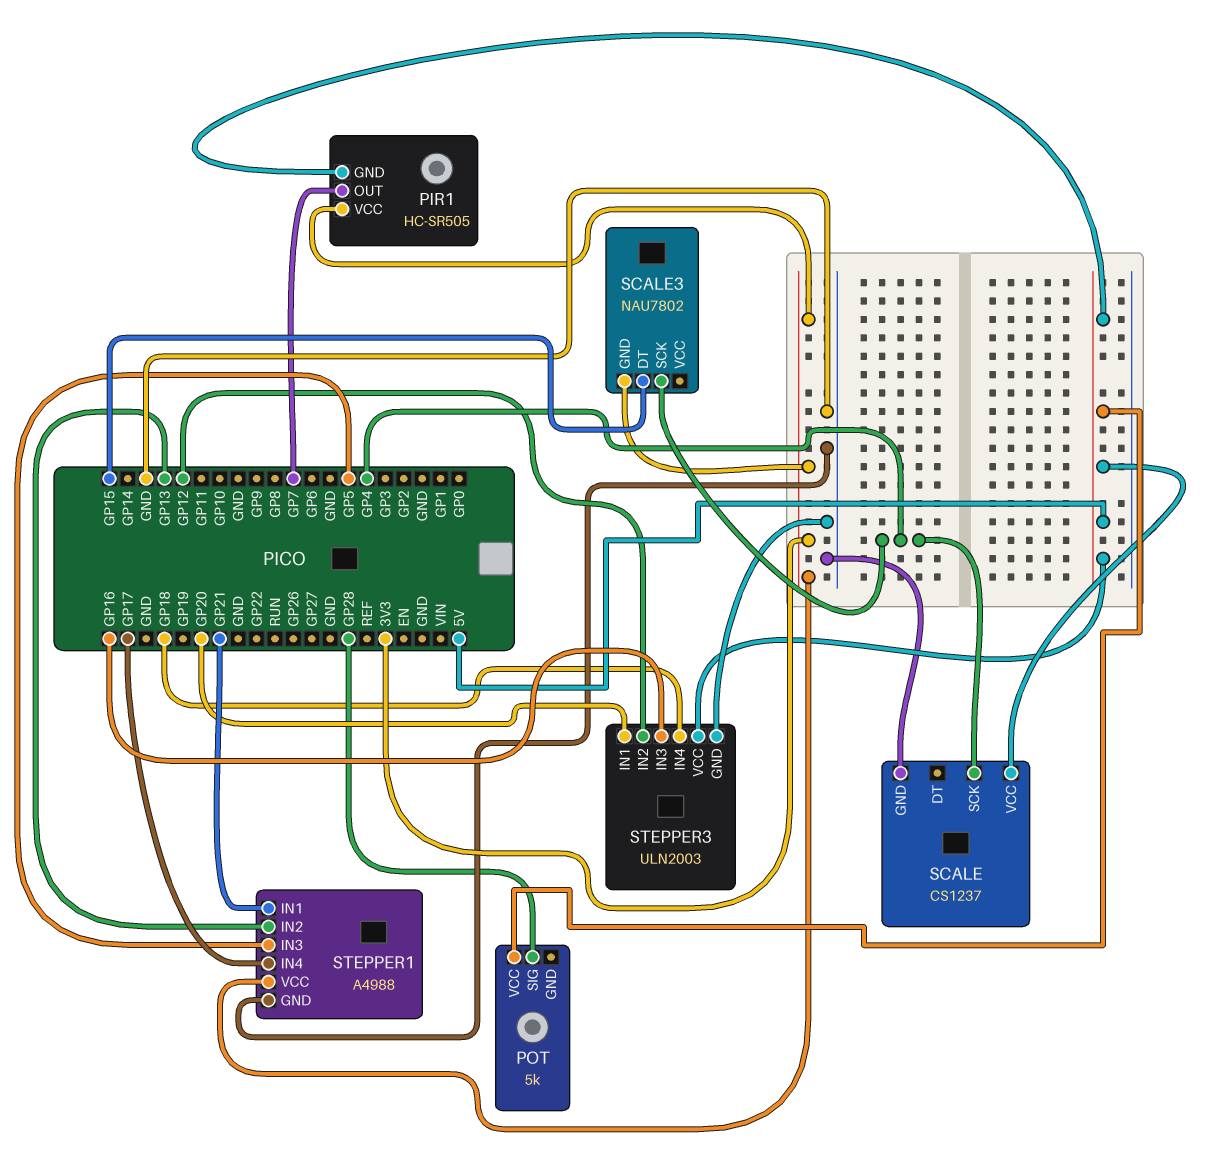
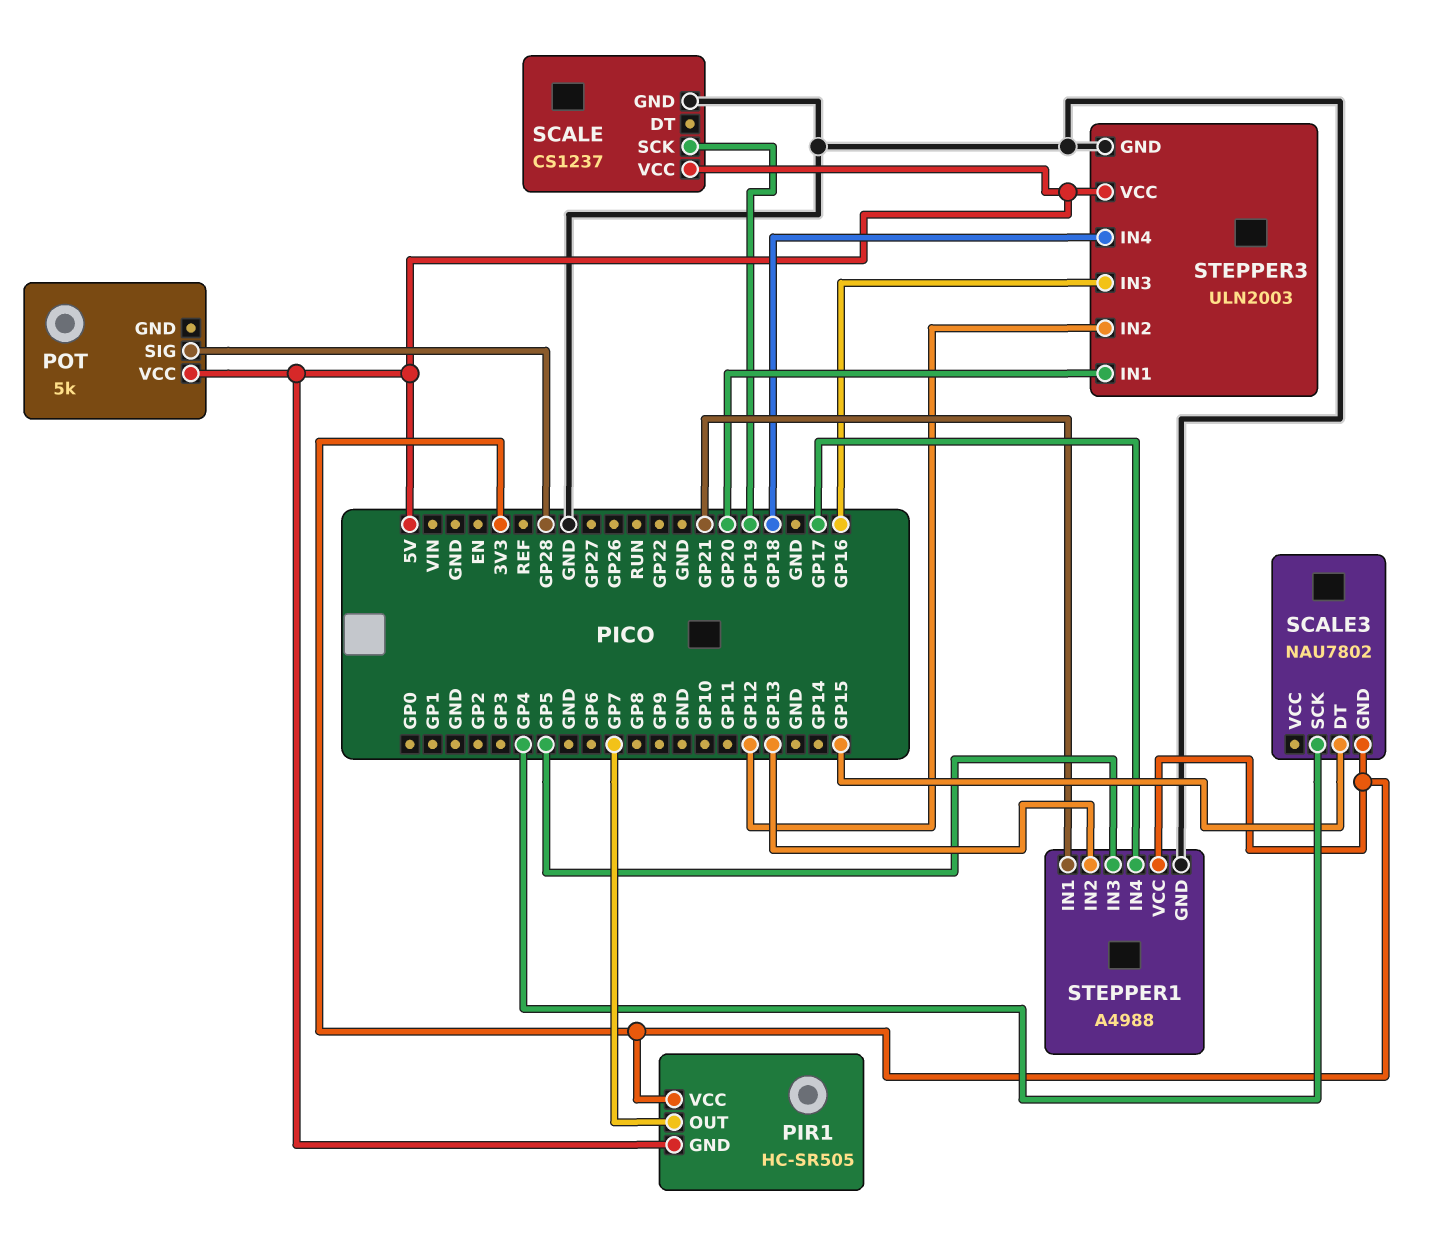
SCALE pin SCK: GP4 -> GP19

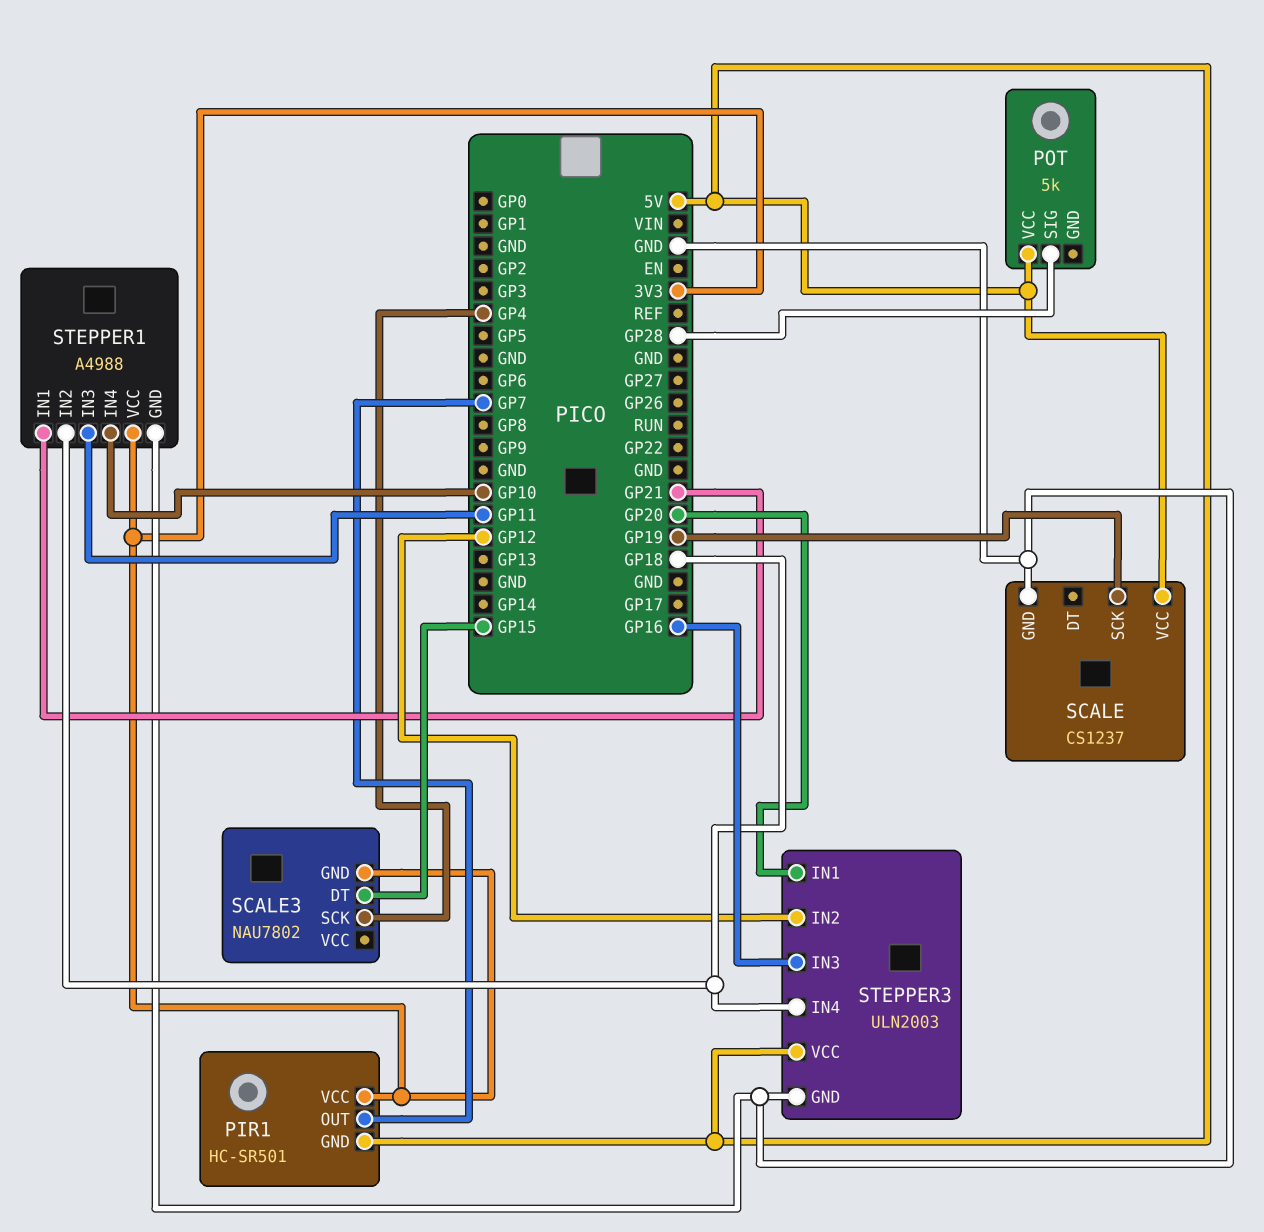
PIR1: HC-SR505 -> HC-SR501
STEPPER1 pin IN2: GP13 -> GP18
STEPPER1 pin IN3: GP5 -> GP11
STEPPER1 pin IN4: GP17 -> GP10

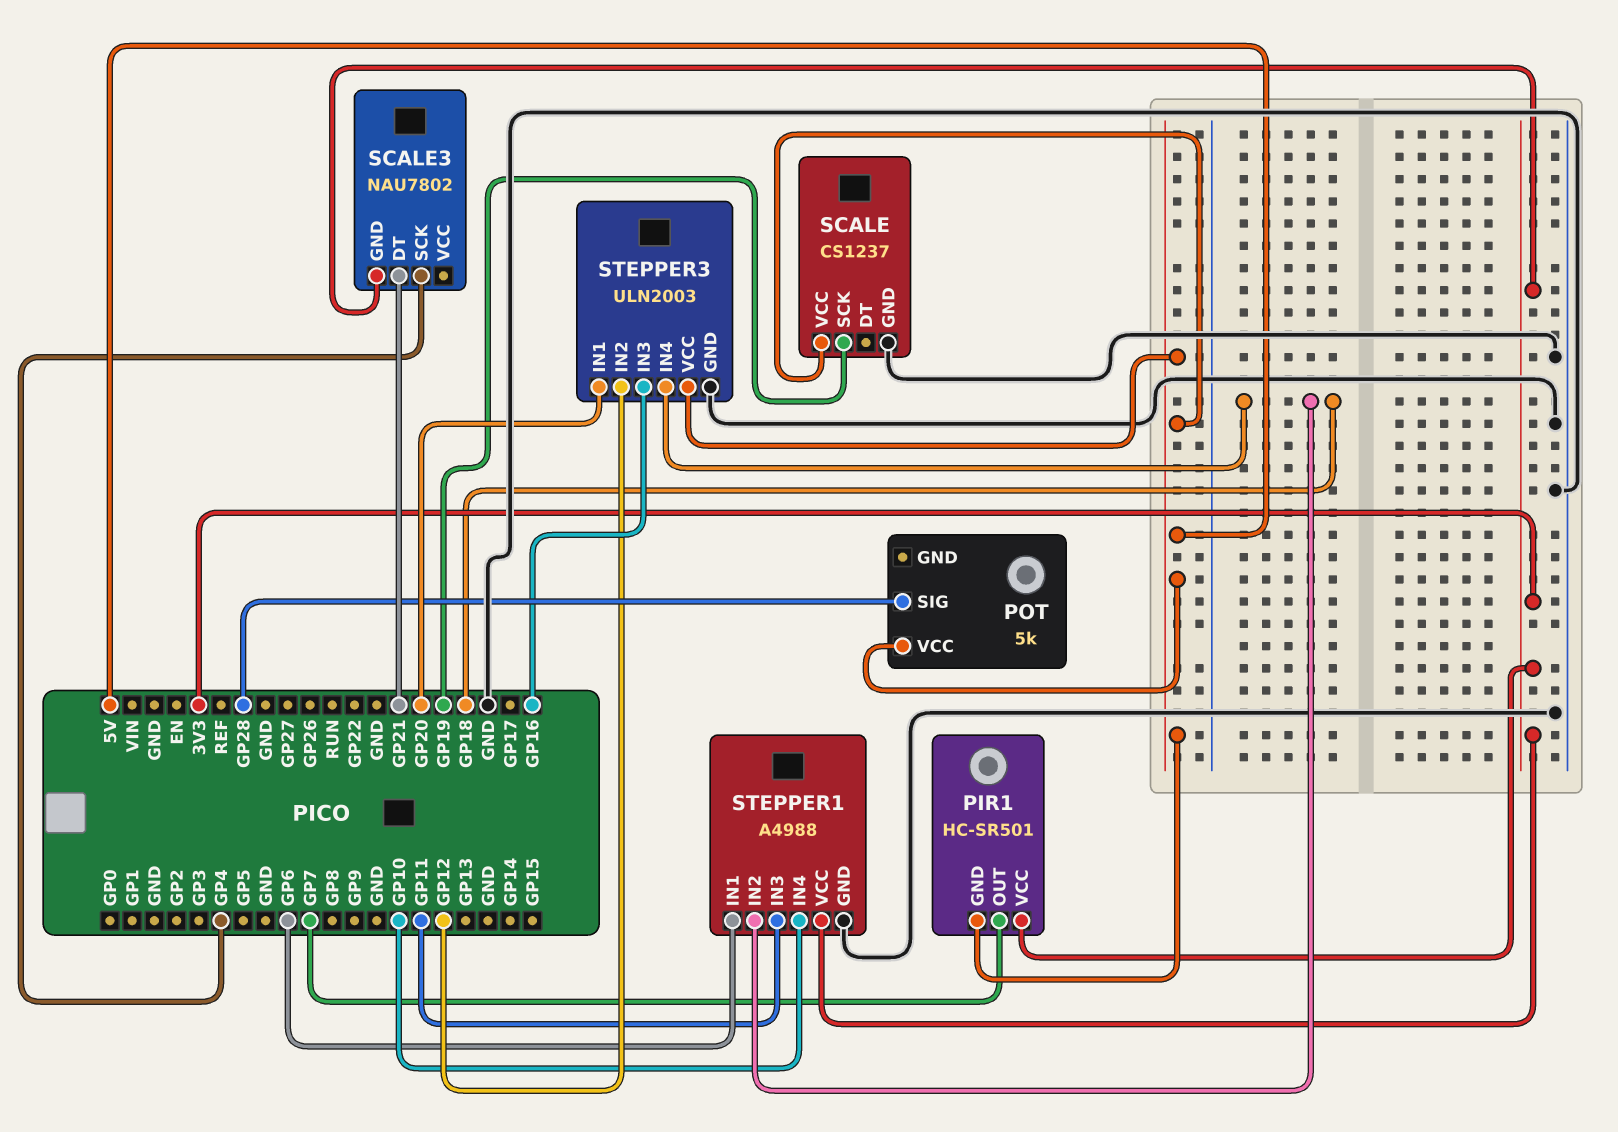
SCALE3 pin DT: GP15 -> GP21
STEPPER1 pin IN1: GP21 -> GP6

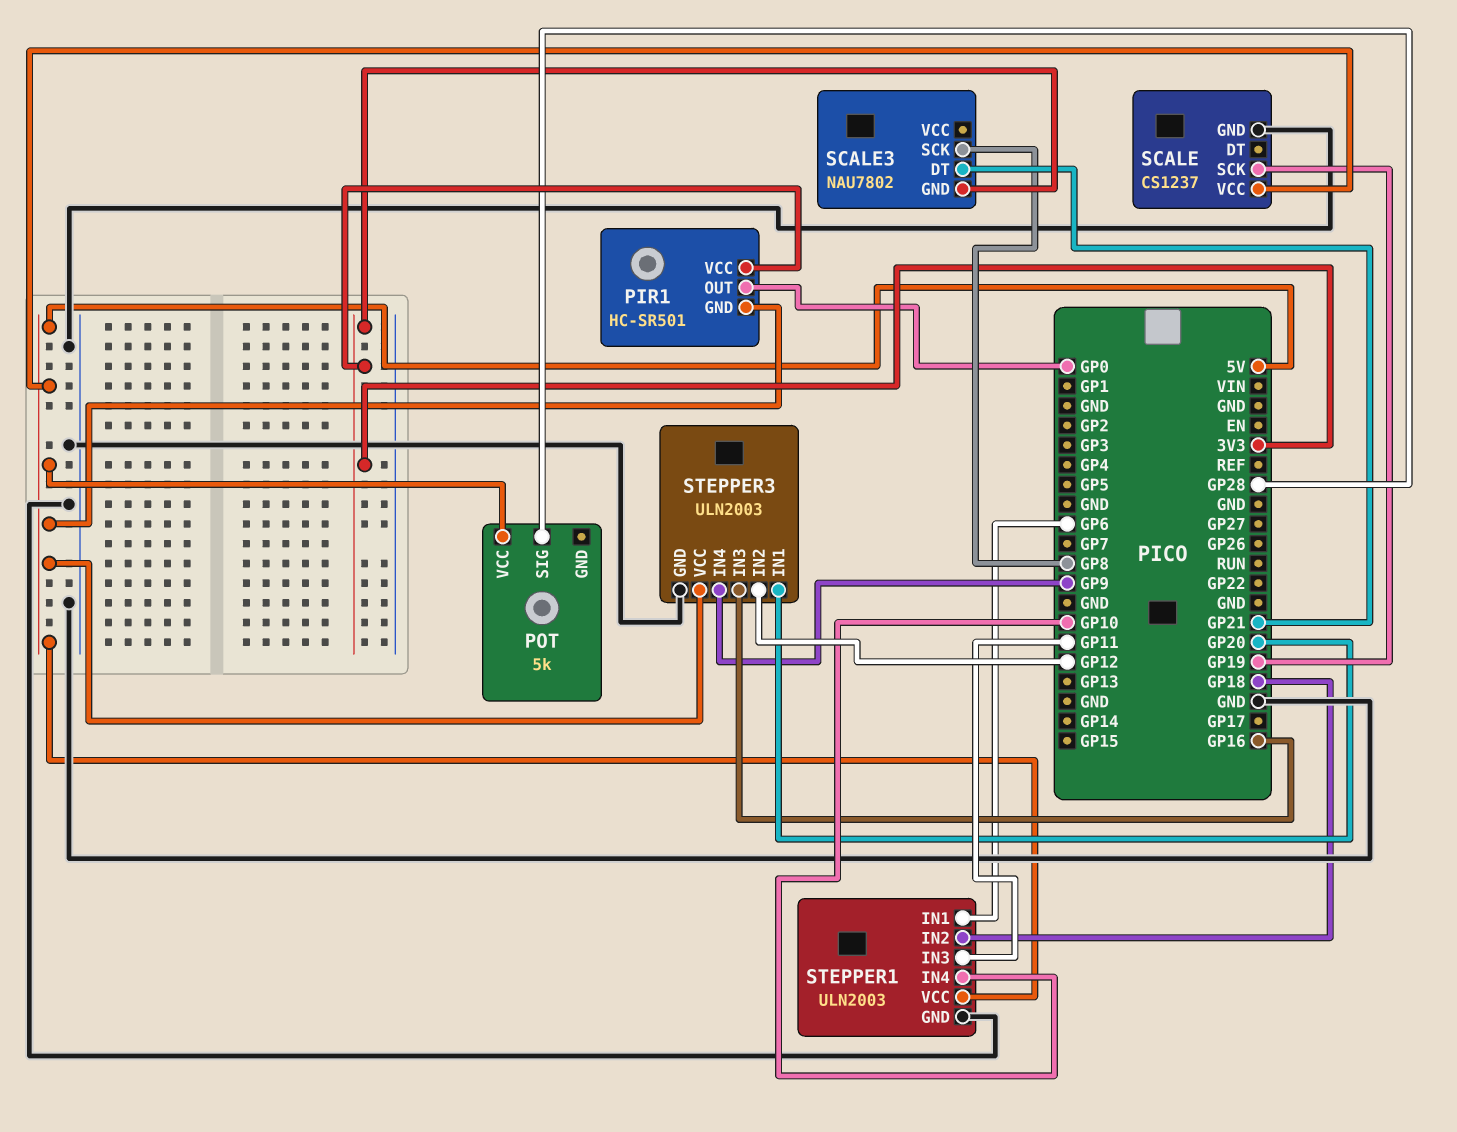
PIR1 pin OUT: GP7 -> GP0
SCALE3 pin SCK: GP4 -> GP8
STEPPER1: A4988 -> ULN2003
STEPPER1 pin VCC: 3V3 -> 5V
STEPPER3 pin IN4: GP18 -> GP9

